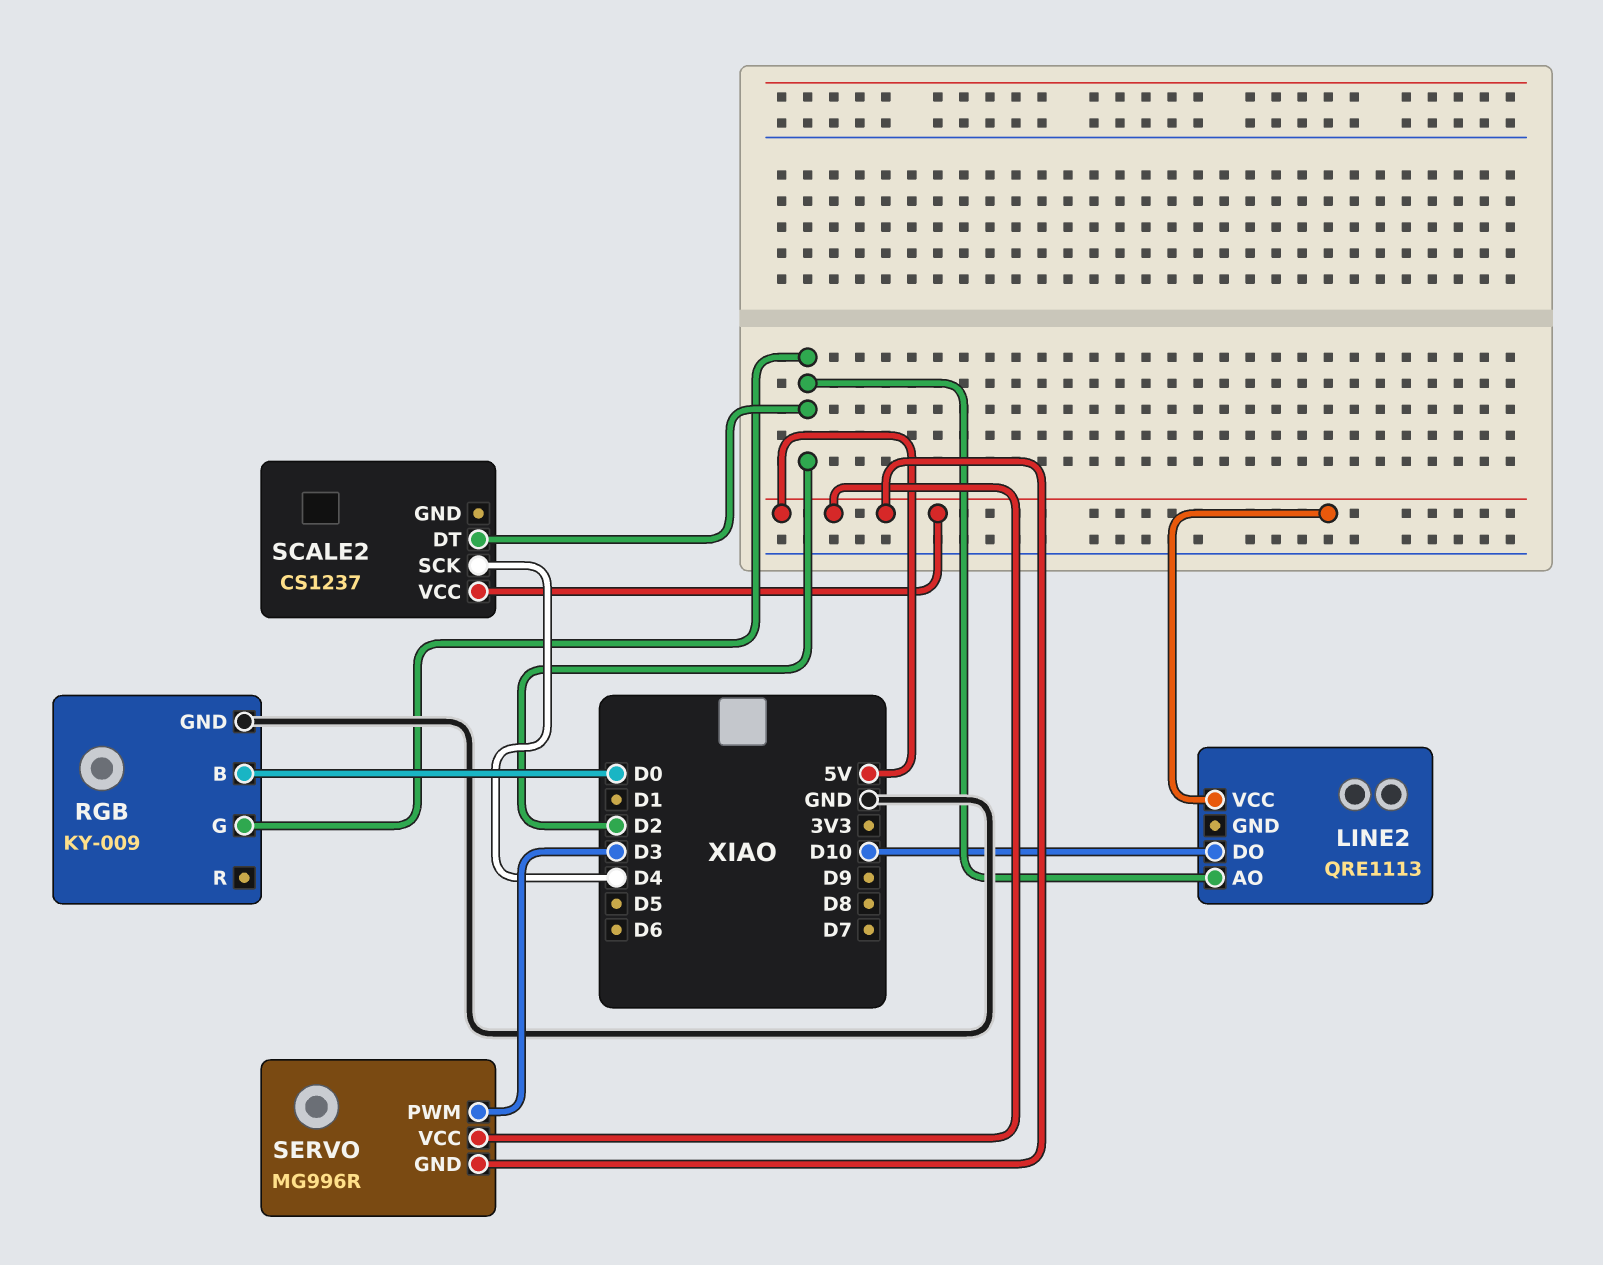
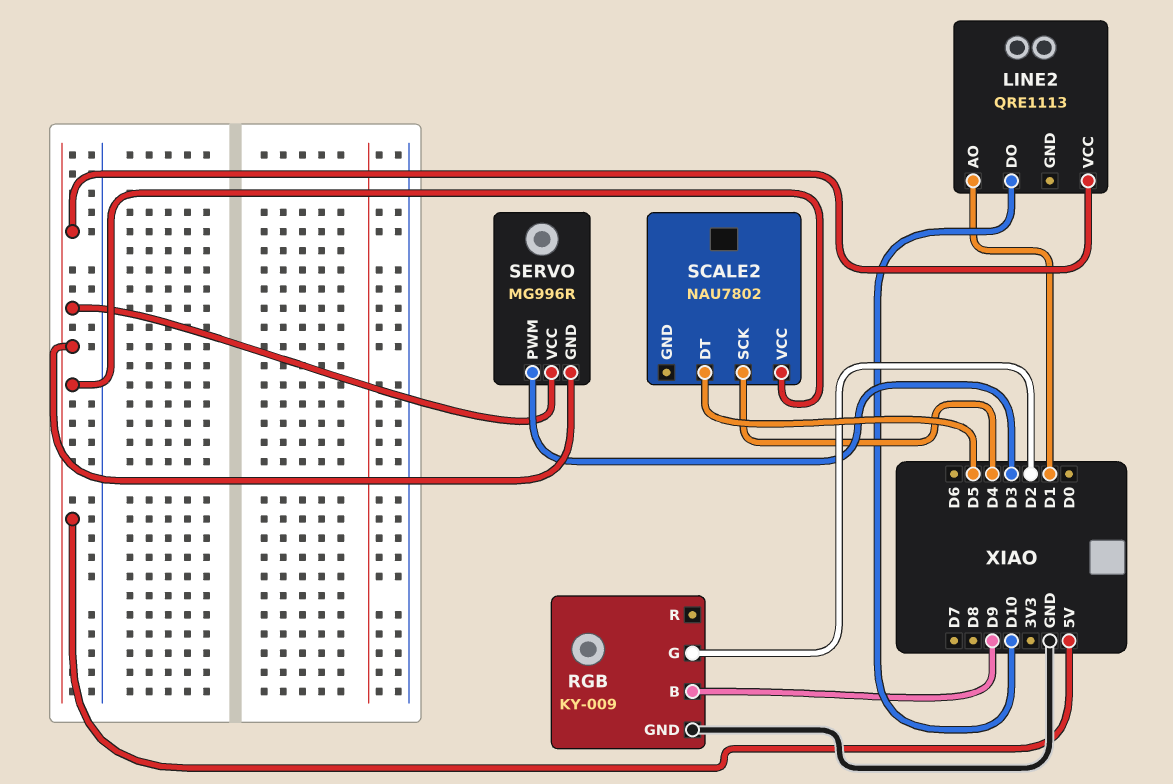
LINE2 pin AO: D2 -> D1
RGB pin B: D0 -> D9
SCALE2: CS1237 -> NAU7802
SCALE2 pin DT: D2 -> D5

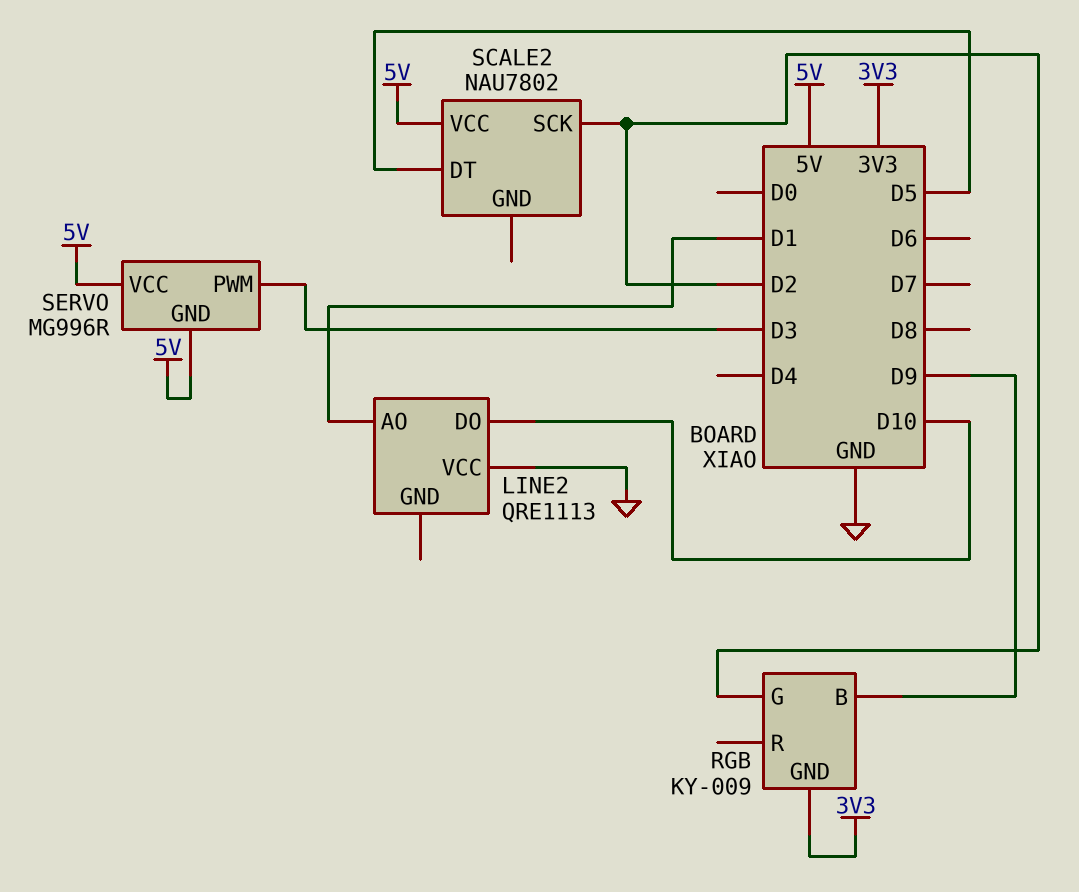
LINE2 pin VCC: 5V -> GND
RGB pin GND: GND -> 3V3
SCALE2 pin SCK: D4 -> D2

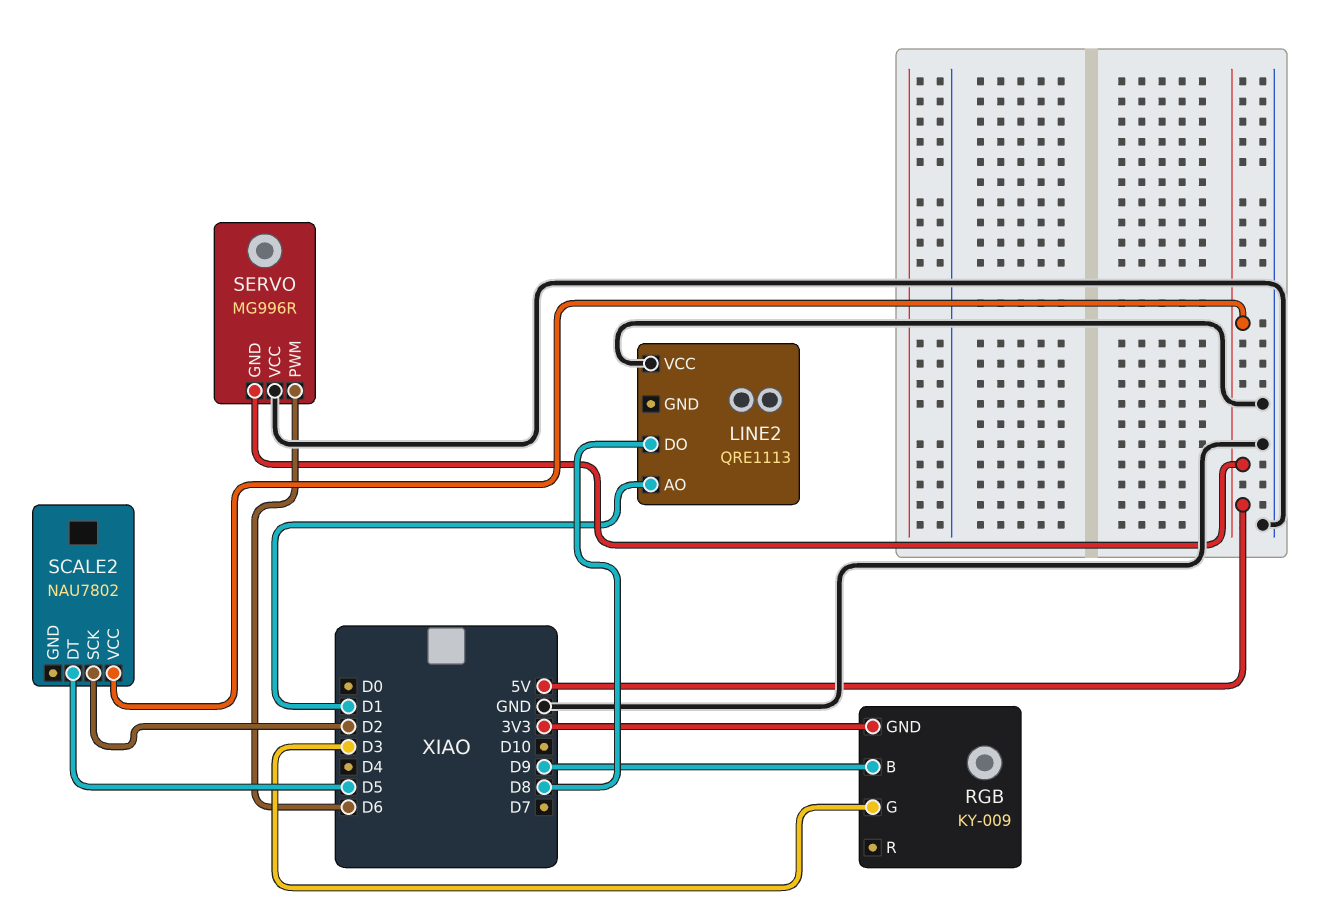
LINE2 pin DO: D10 -> D8
RGB pin G: D2 -> D3
SERVO pin PWM: D3 -> D6
SERVO pin VCC: 5V -> GND

